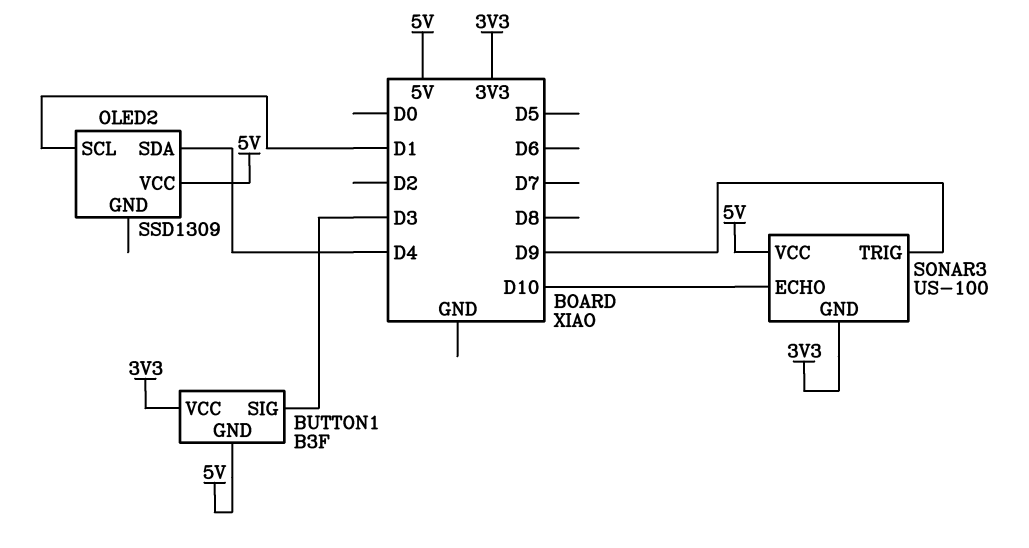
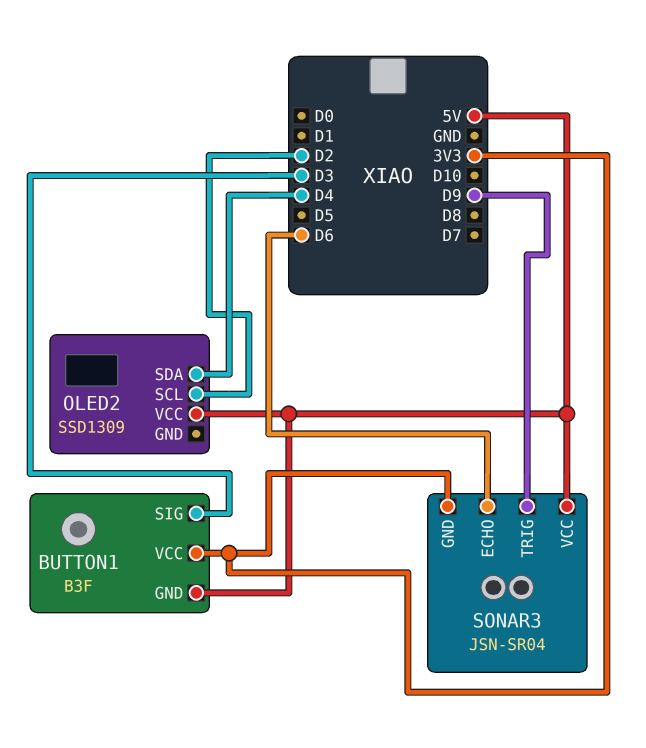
OLED2 pin SCL: D1 -> D2
SONAR3: US-100 -> JSN-SR04
SONAR3 pin ECHO: D10 -> D6

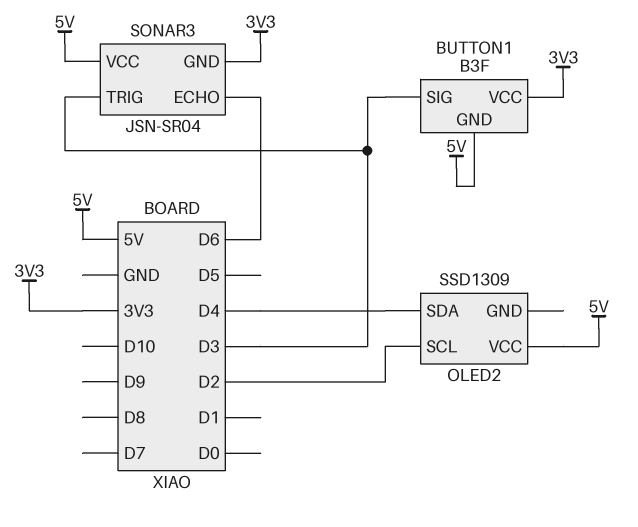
SONAR3 pin TRIG: D9 -> D3

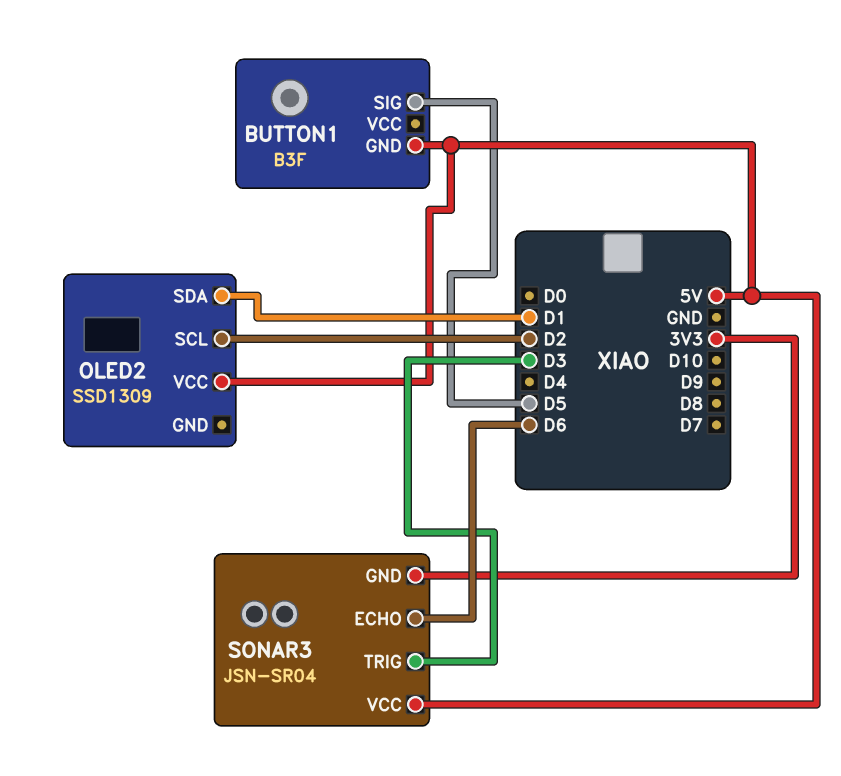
BUTTON1 pin SIG: D3 -> D5
BUTTON1 pin VCC: 3V3 -> none
OLED2 pin SDA: D4 -> D1

